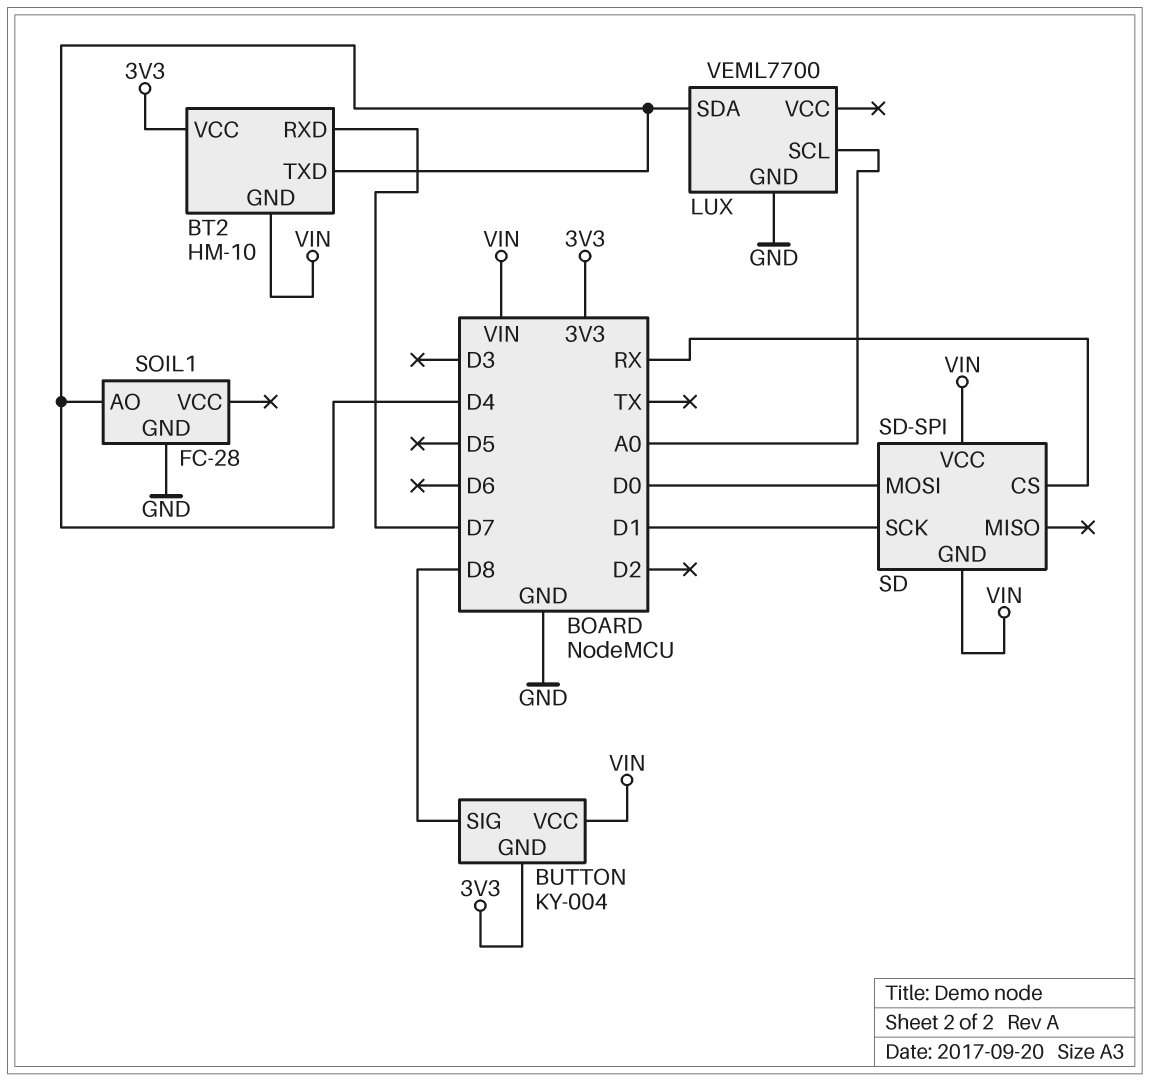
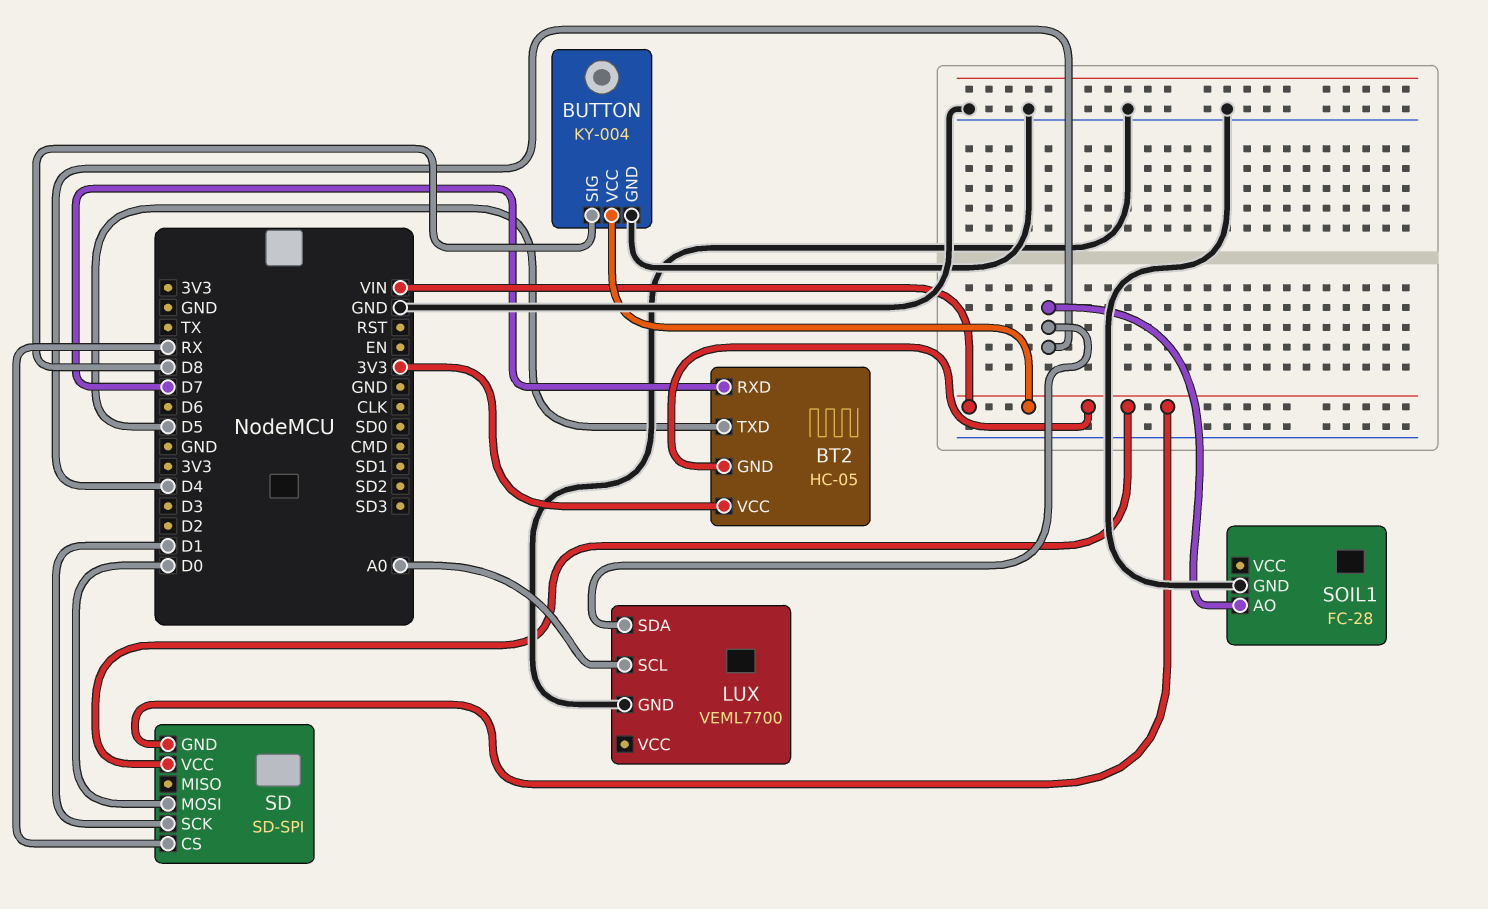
BT2: HM-10 -> HC-05
BT2 pin TXD: D4 -> D5
BUTTON pin GND: 3V3 -> GND

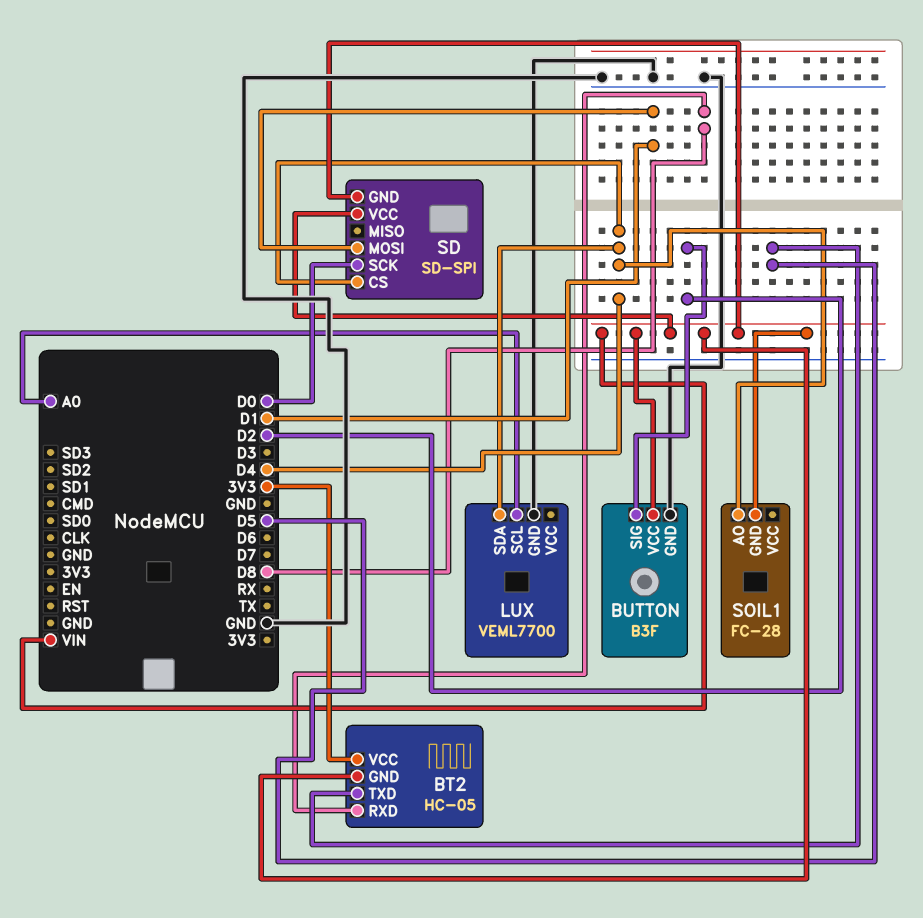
BT2 pin RXD: D7 -> D8
BUTTON: KY-004 -> B3F
BUTTON pin SIG: D8 -> D2
SD pin CS: RX -> D4
SD pin MOSI: D0 -> D1
SD pin SCK: D1 -> D0
SOIL1 pin GND: GND -> VIN

